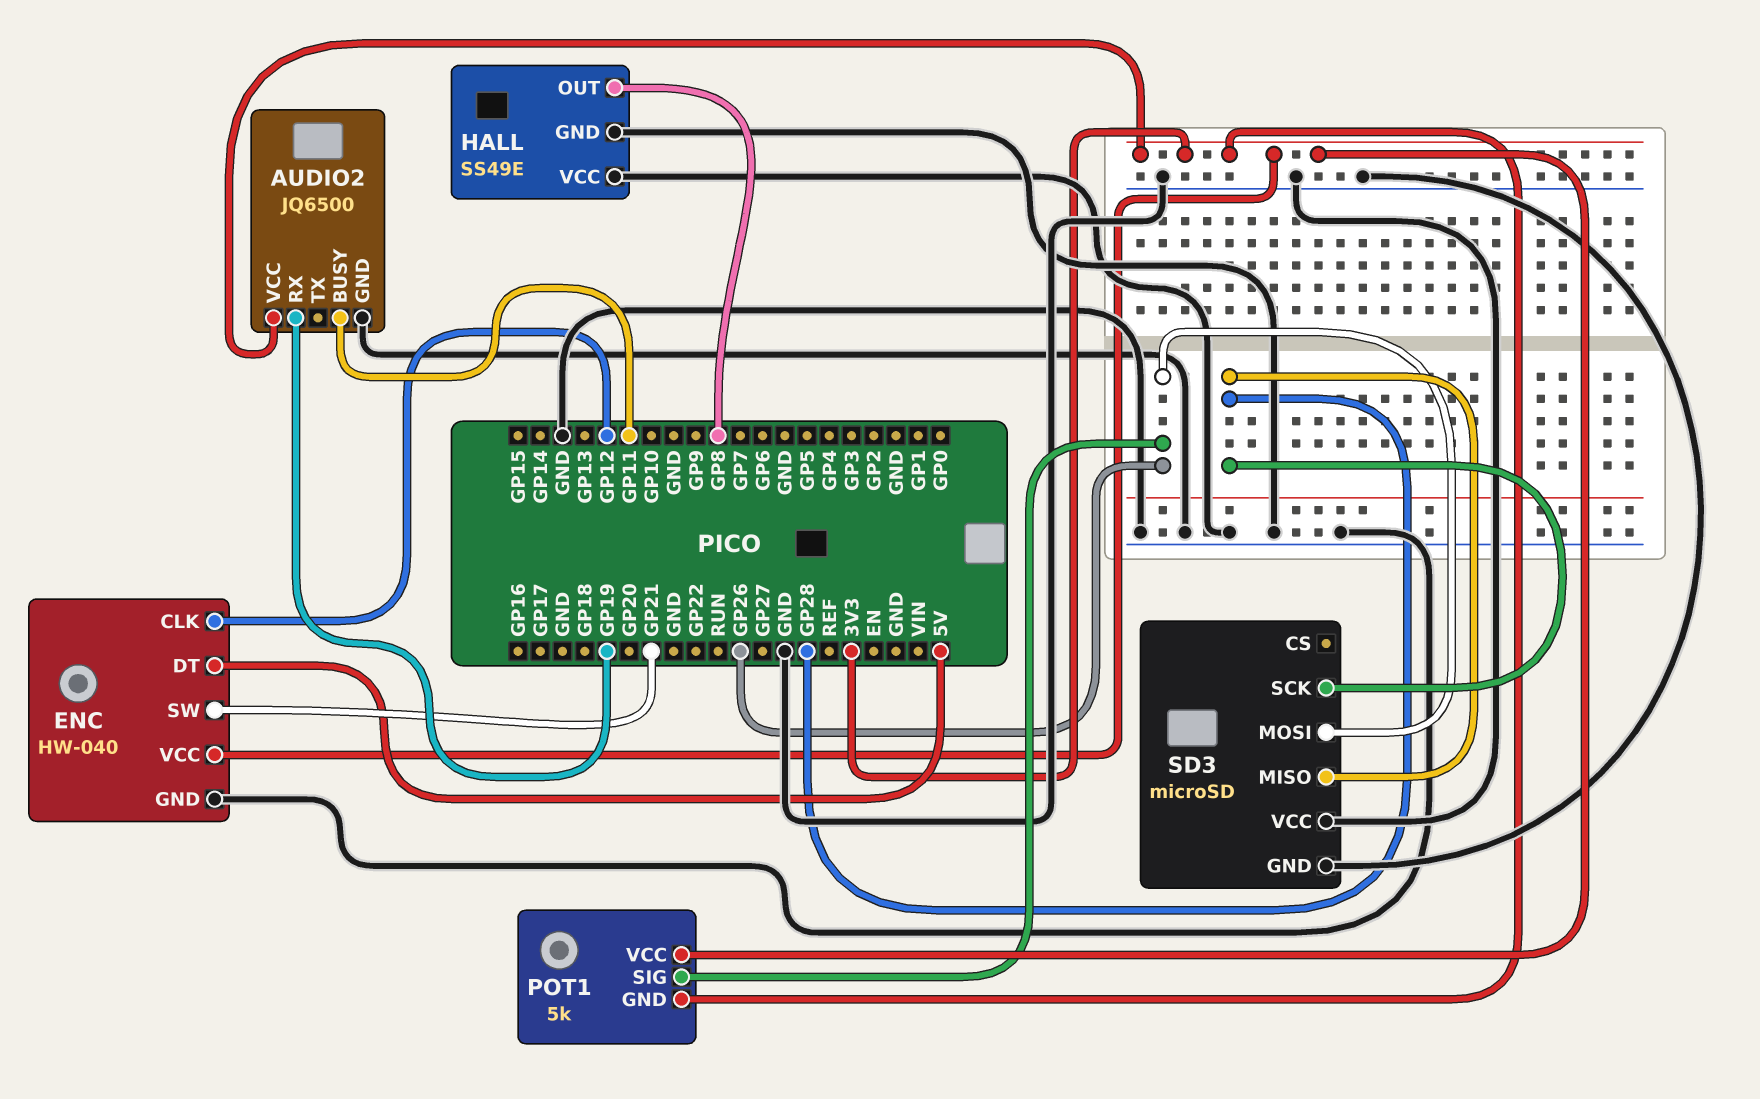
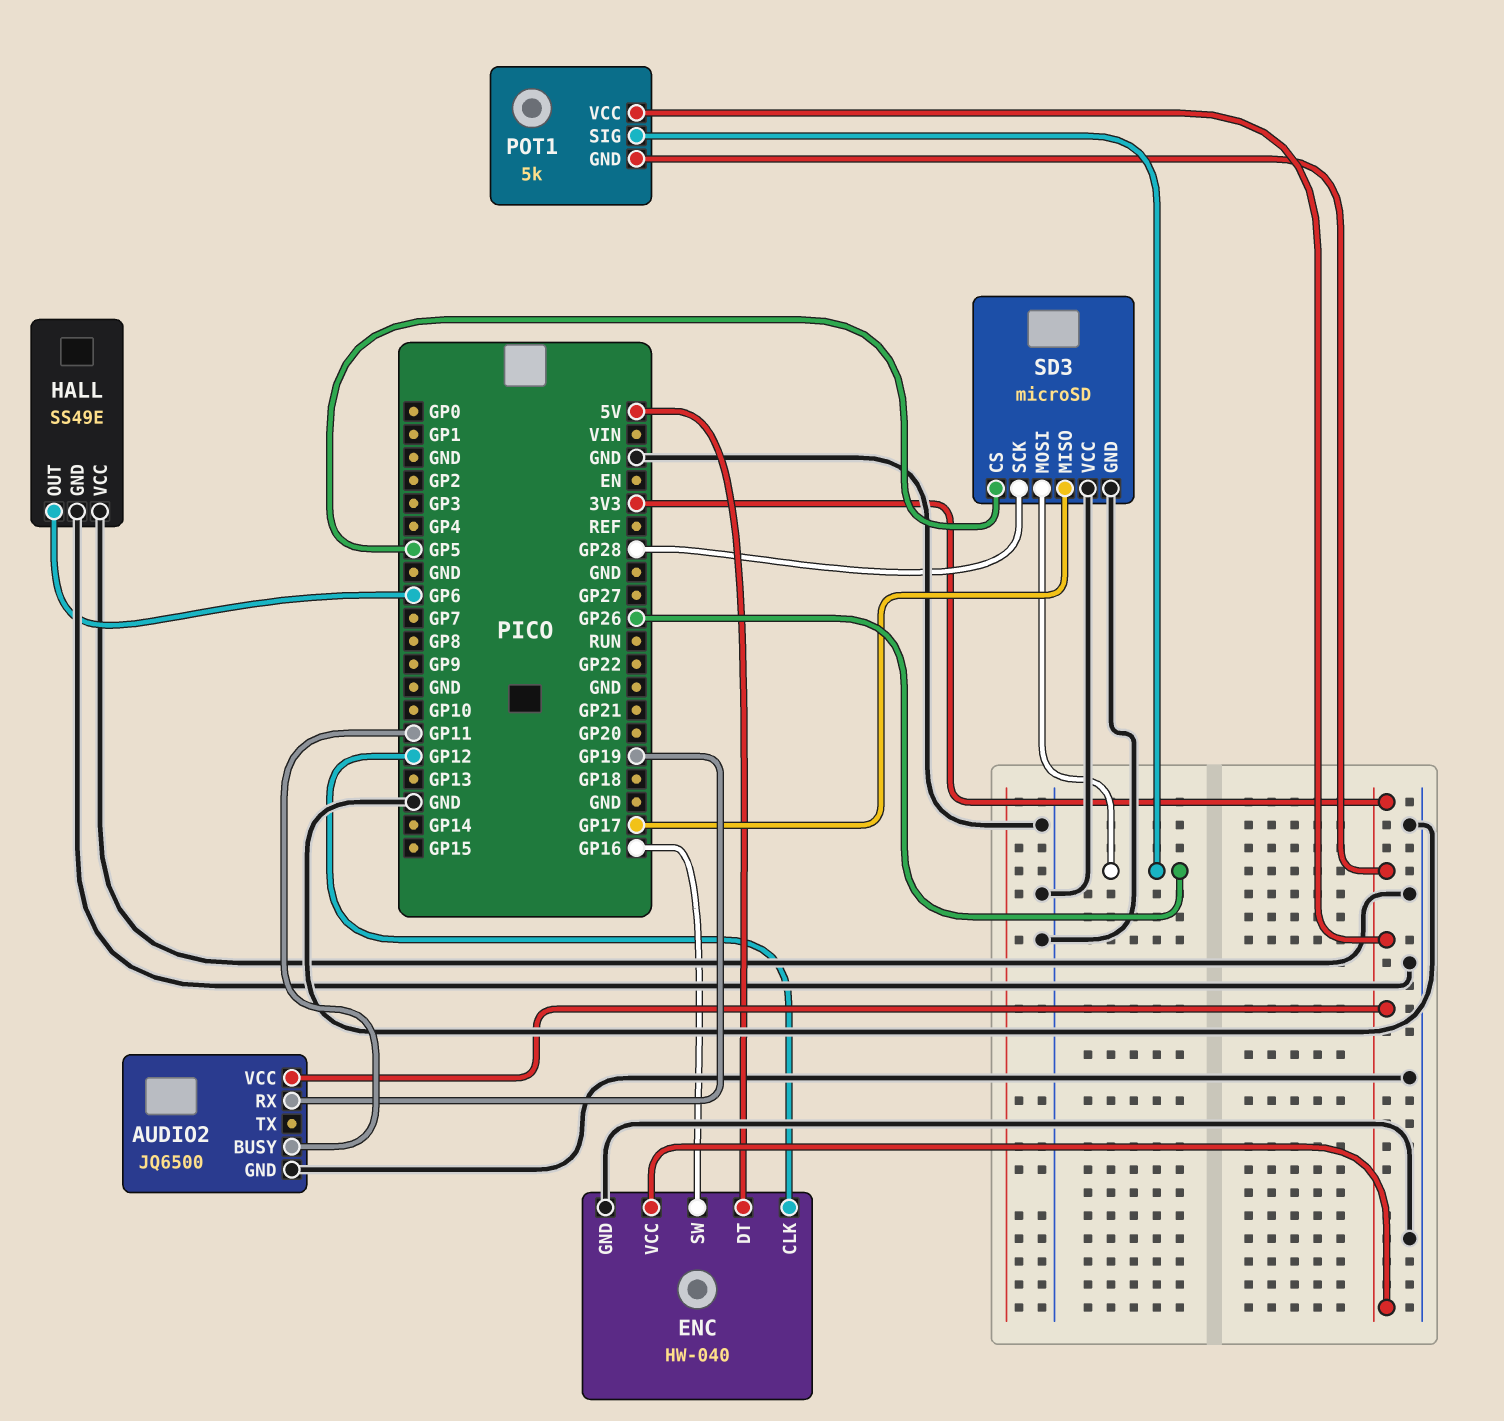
ENC pin SW: GP21 -> GP16
HALL pin OUT: GP8 -> GP6
SD3 pin CS: none -> GP5
SD3 pin MISO: GP28 -> GP17

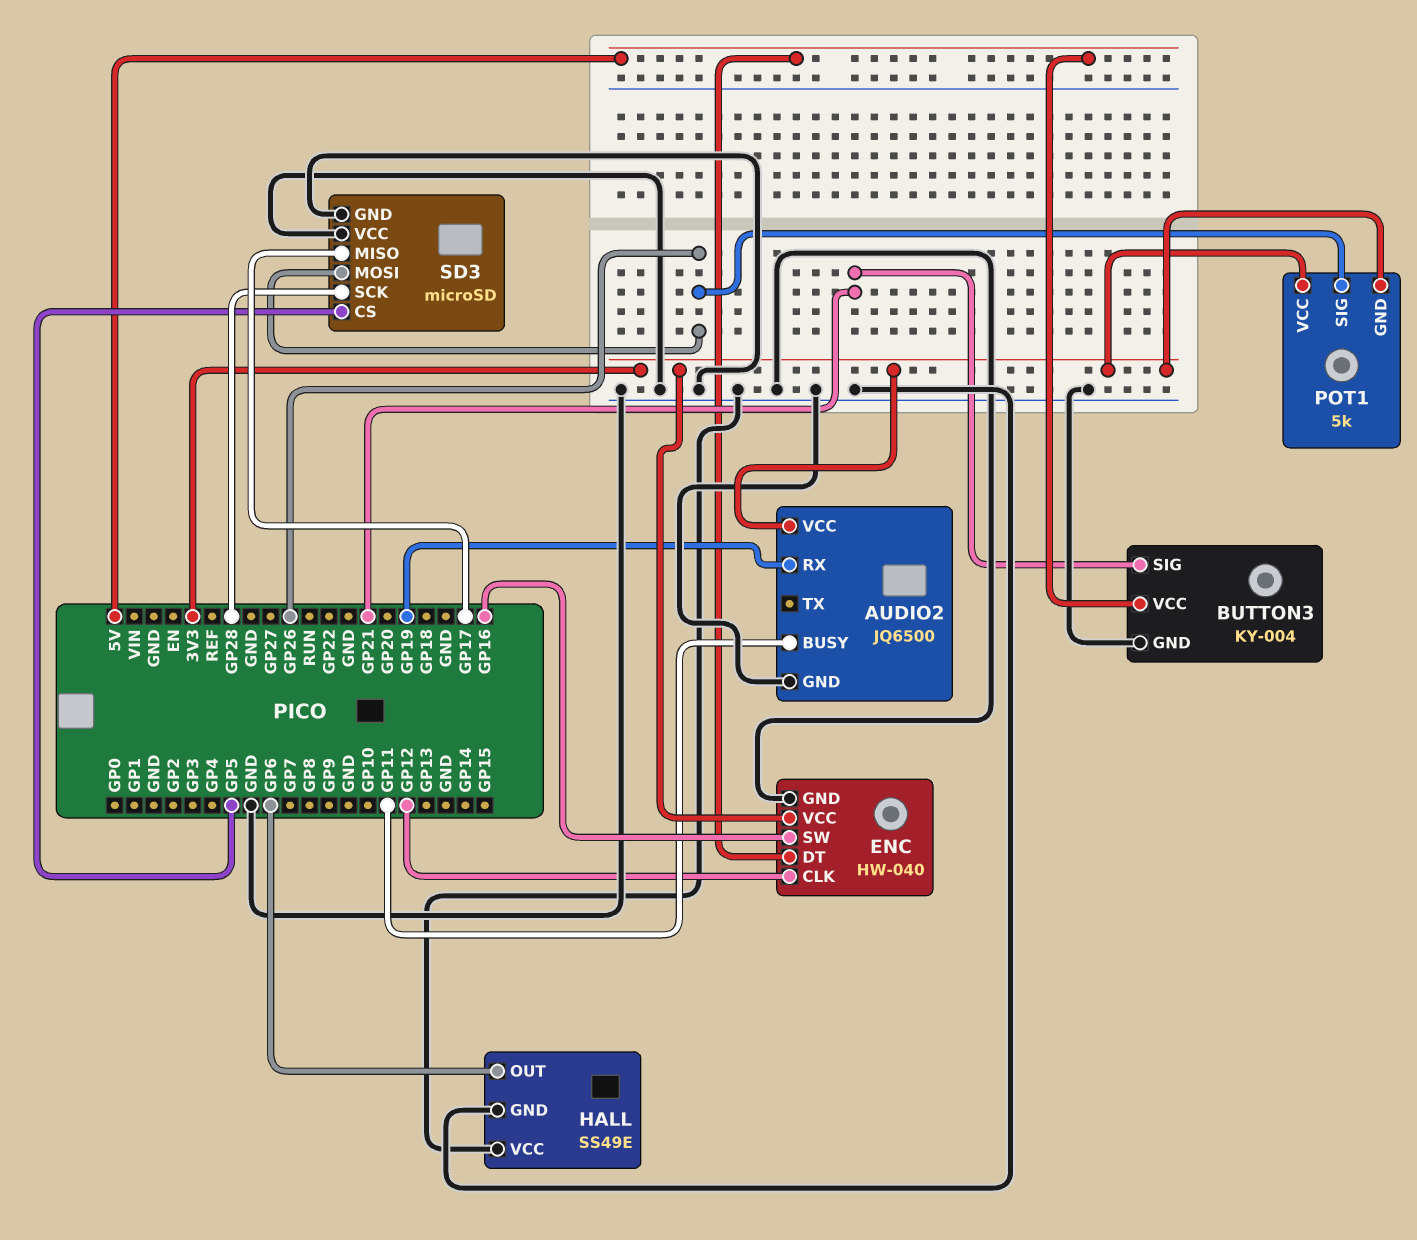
BUTTON3: none -> KY-004
BUTTON3 pin GND: none -> GND
BUTTON3 pin SIG: none -> GP21
BUTTON3 pin VCC: none -> 5V

